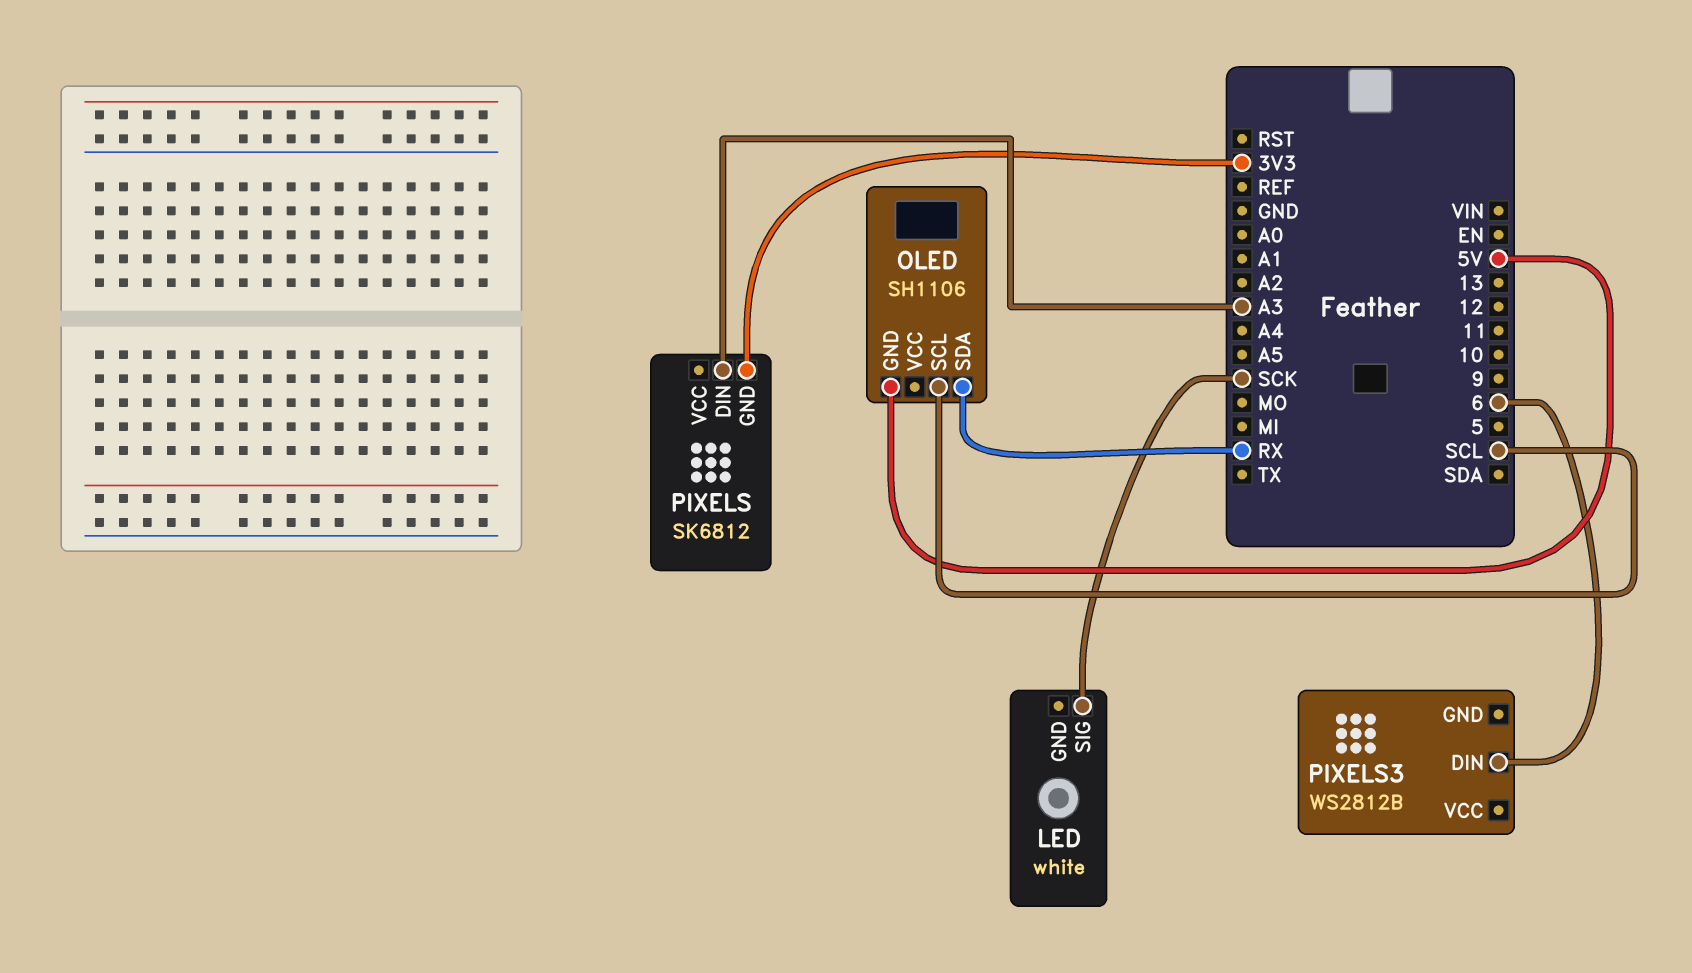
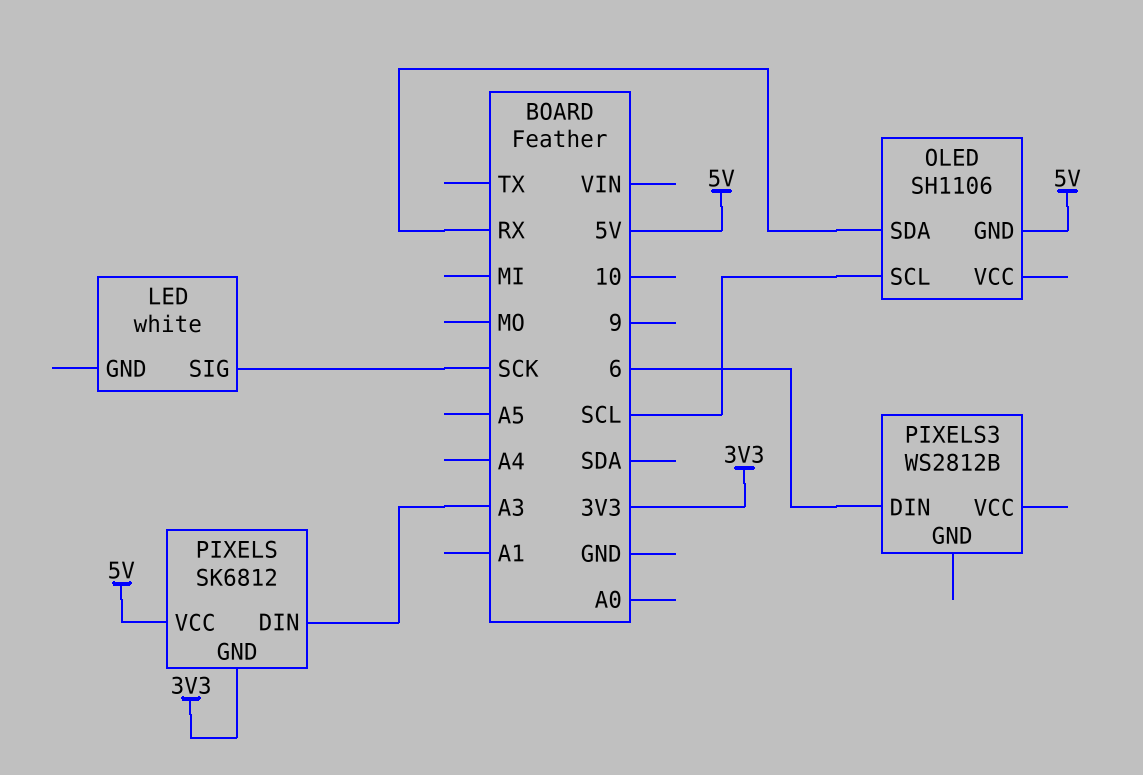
PIXELS pin VCC: none -> 5V

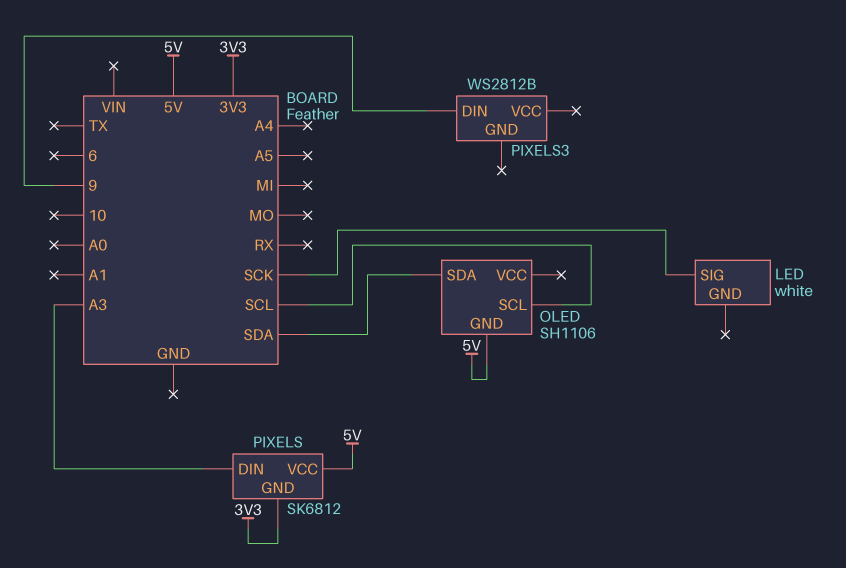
OLED pin SDA: RX -> SDA
PIXELS3 pin DIN: 6 -> 9

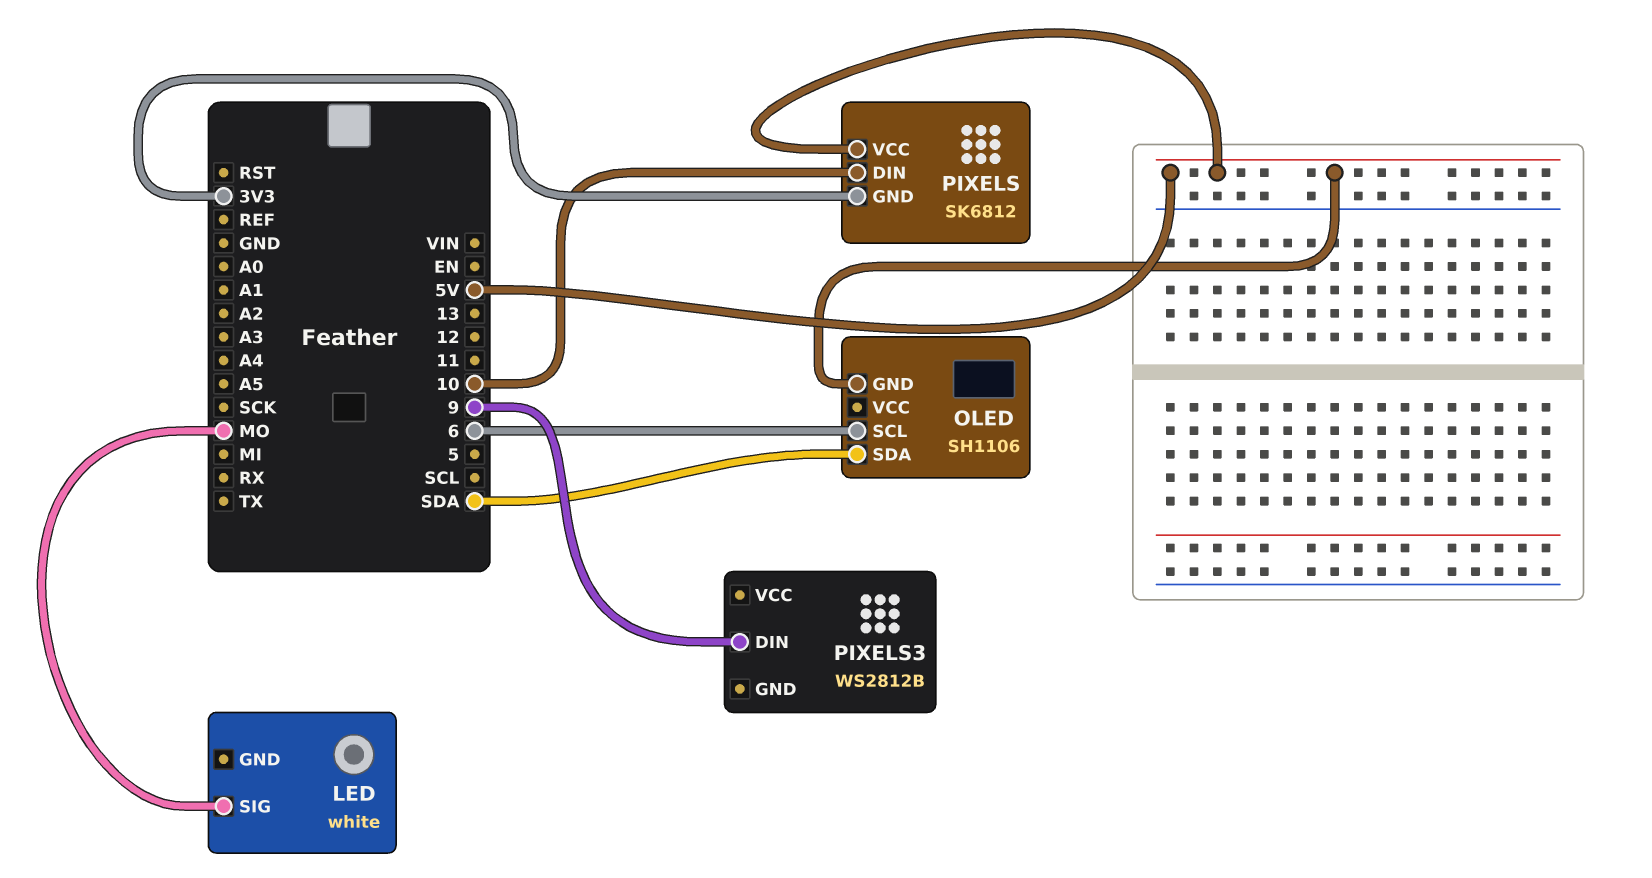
LED pin SIG: SCK -> MO
OLED pin SCL: SCL -> 6
PIXELS pin DIN: A3 -> 10

